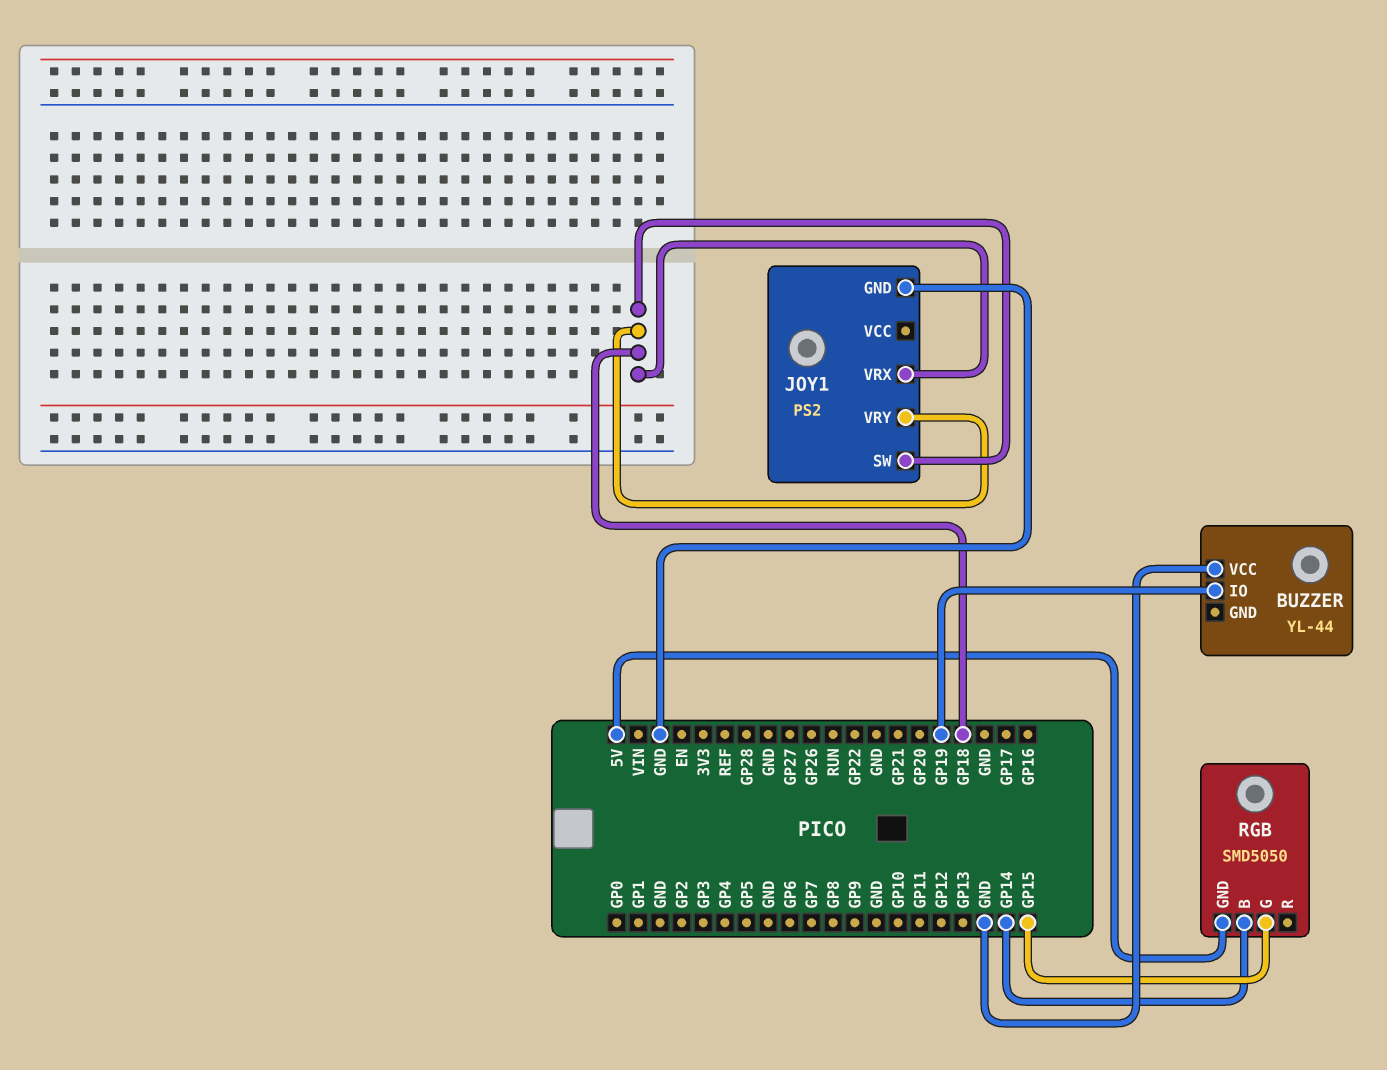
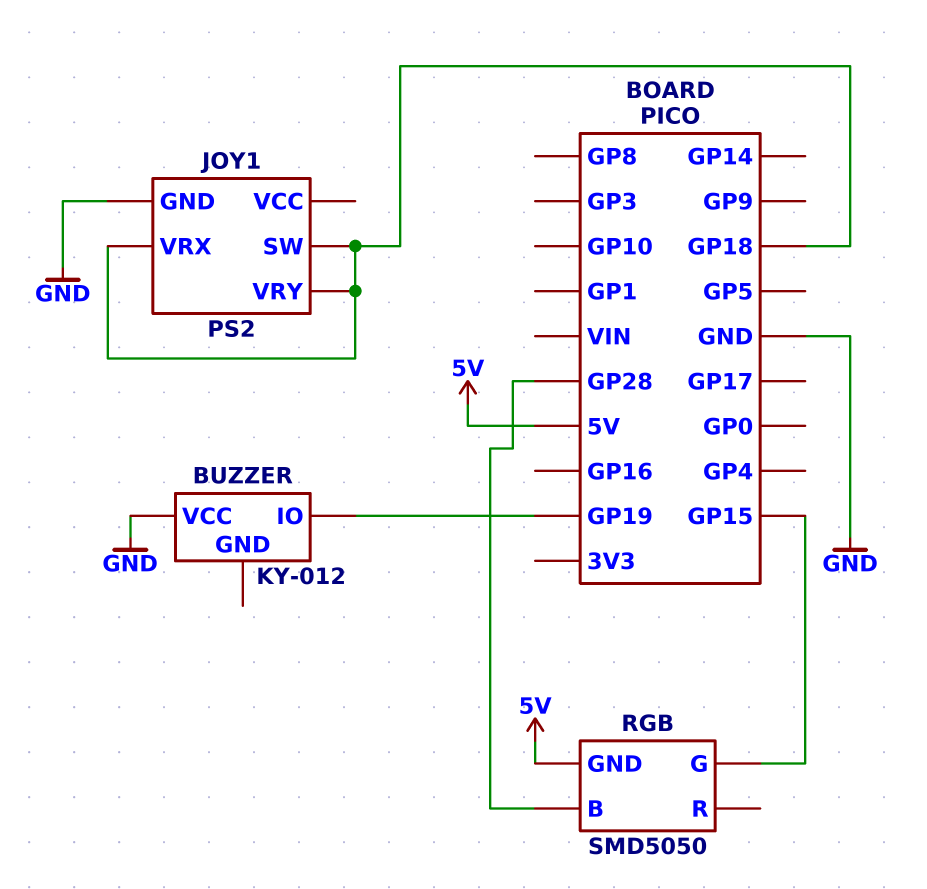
BUZZER: YL-44 -> KY-012
RGB pin B: GP14 -> GP28

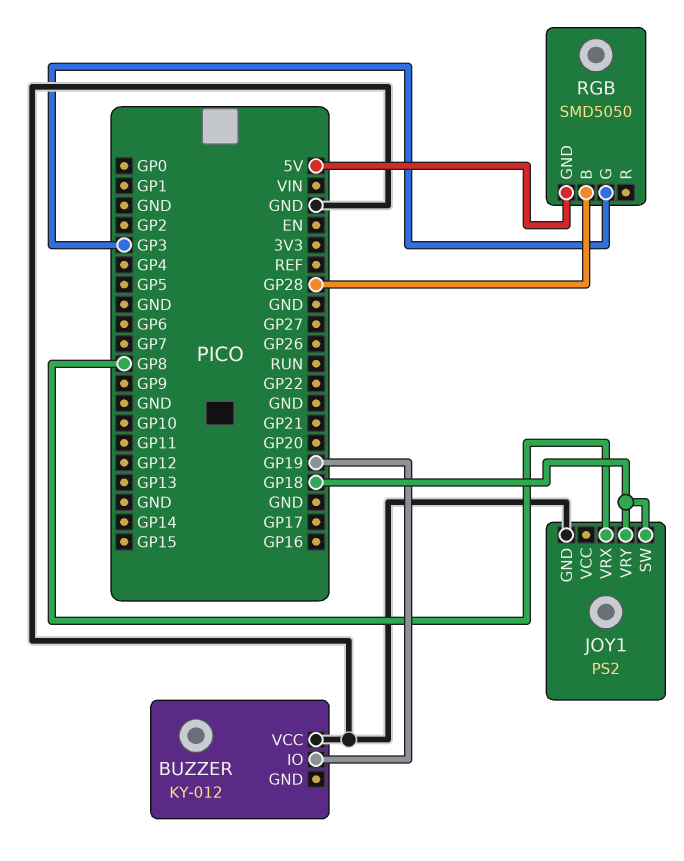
JOY1 pin VRX: GP18 -> GP8
RGB pin G: GP15 -> GP3

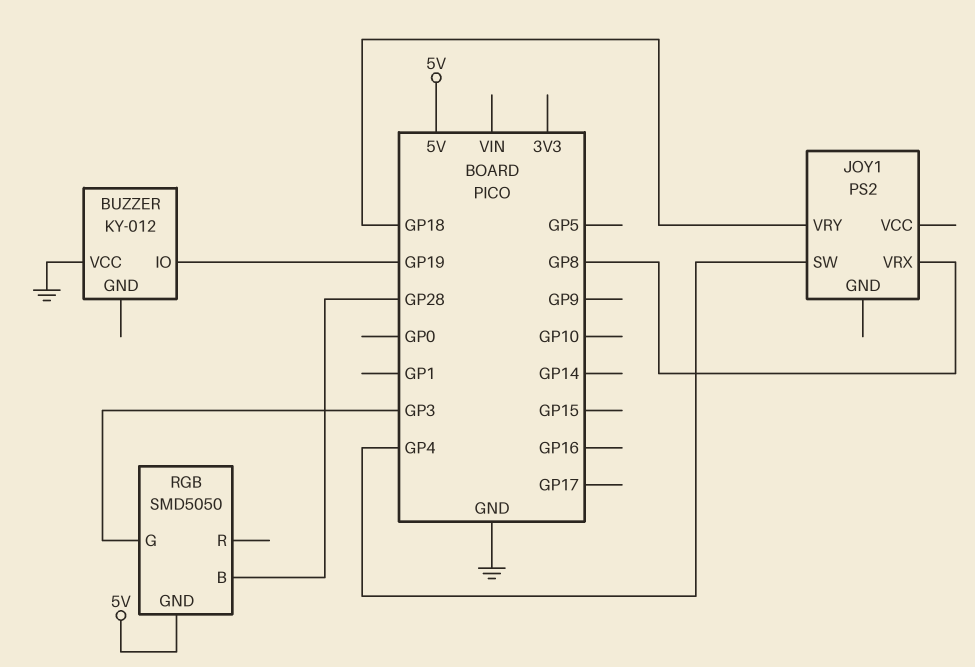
JOY1 pin GND: GND -> none
JOY1 pin SW: GP18 -> GP4

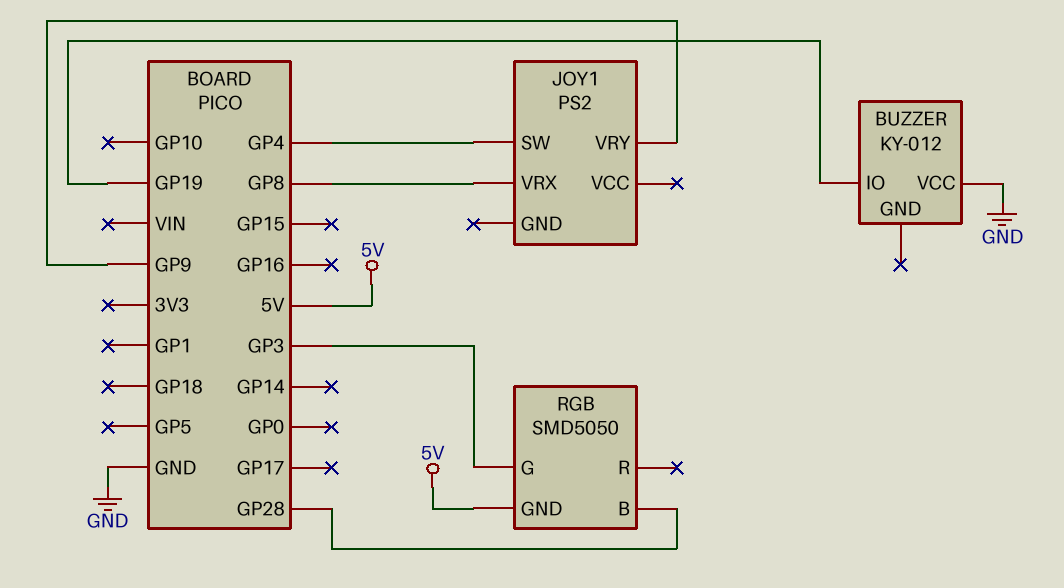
JOY1 pin VRY: GP18 -> GP9

